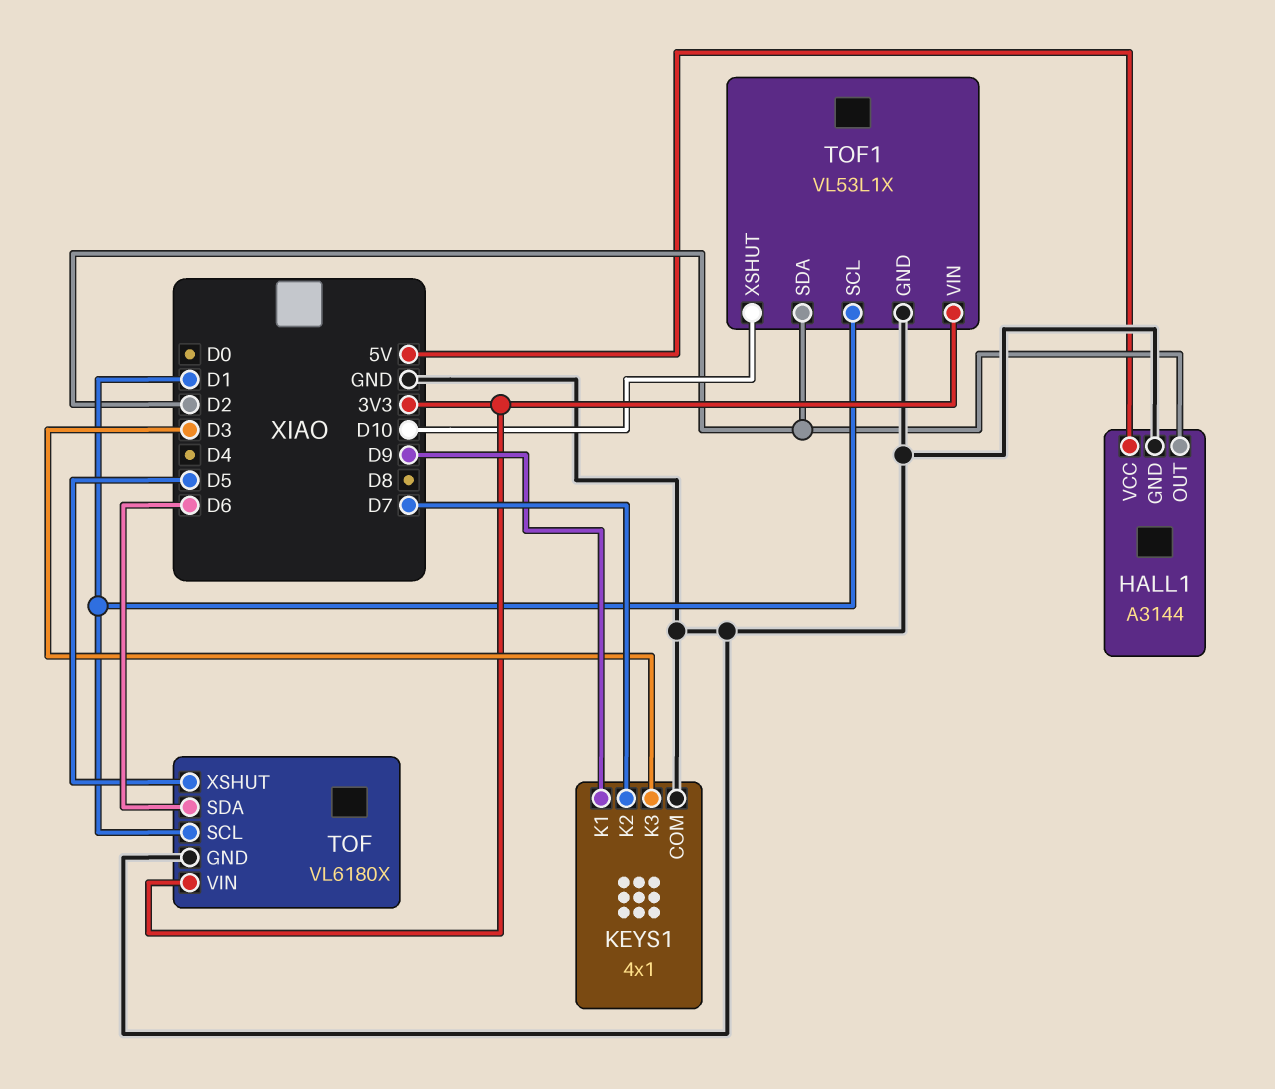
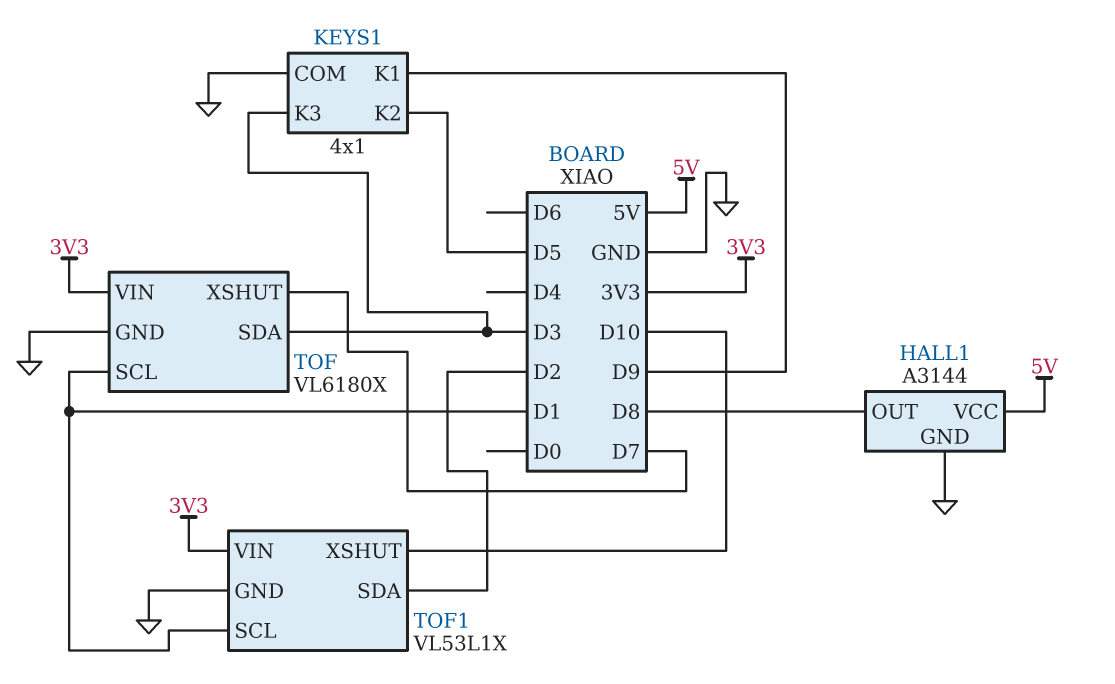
HALL1 pin OUT: D2 -> D8
KEYS1 pin K2: D7 -> D5
TOF pin SDA: D6 -> D3
TOF pin XSHUT: D5 -> D7

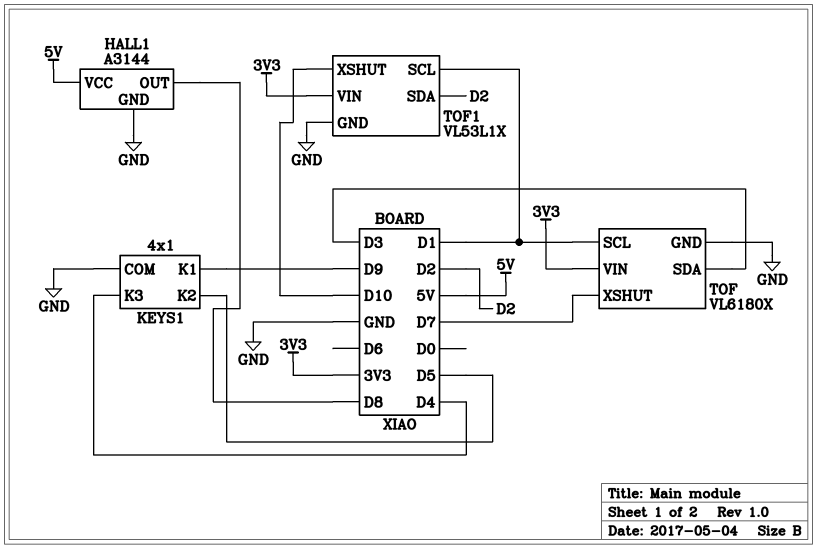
KEYS1 pin K3: D3 -> D4

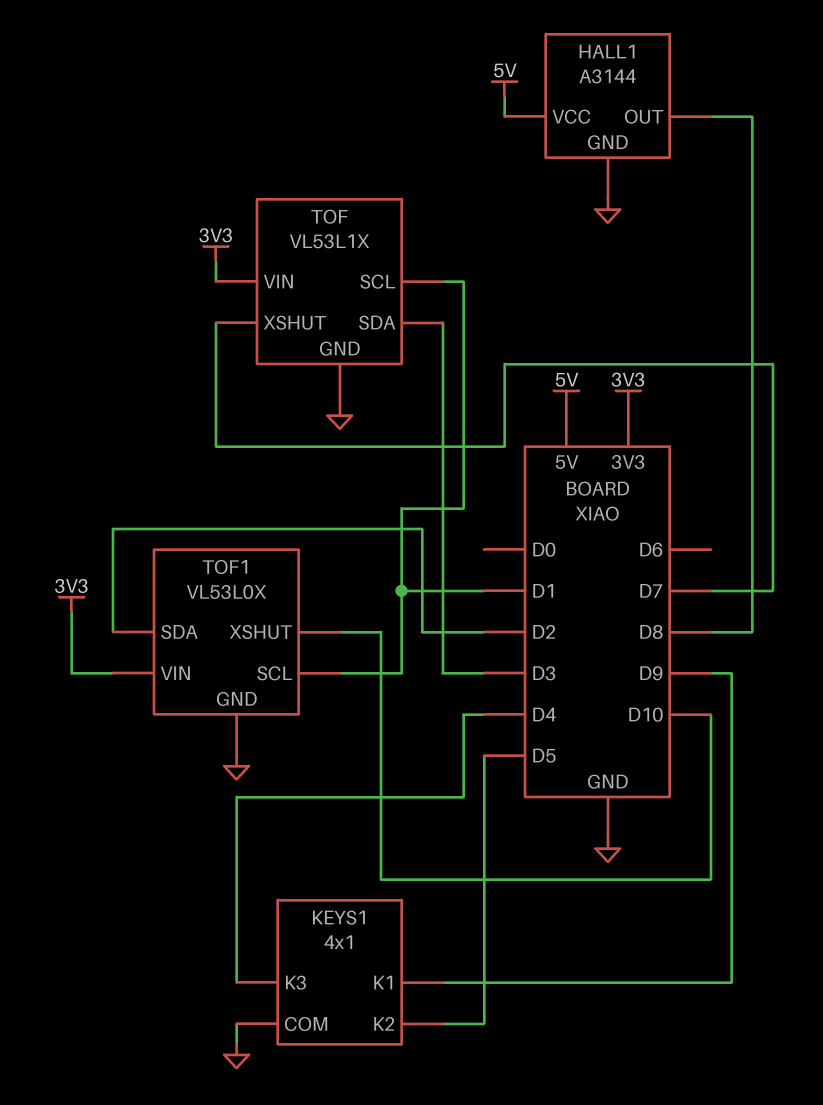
TOF: VL6180X -> VL53L1X
TOF1: VL53L1X -> VL53L0X

